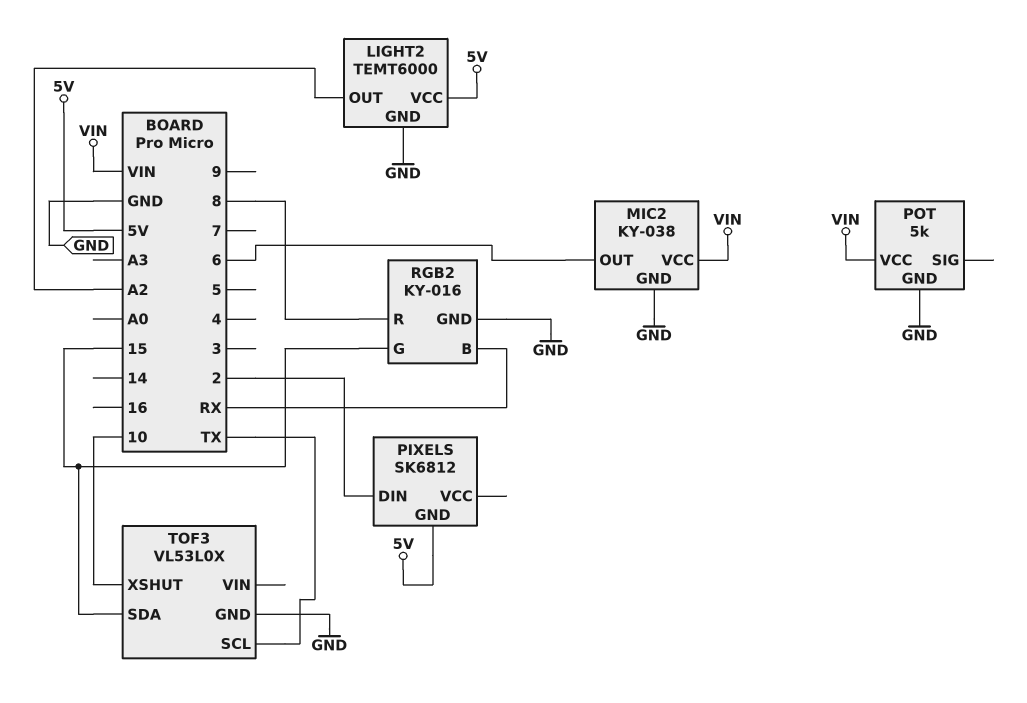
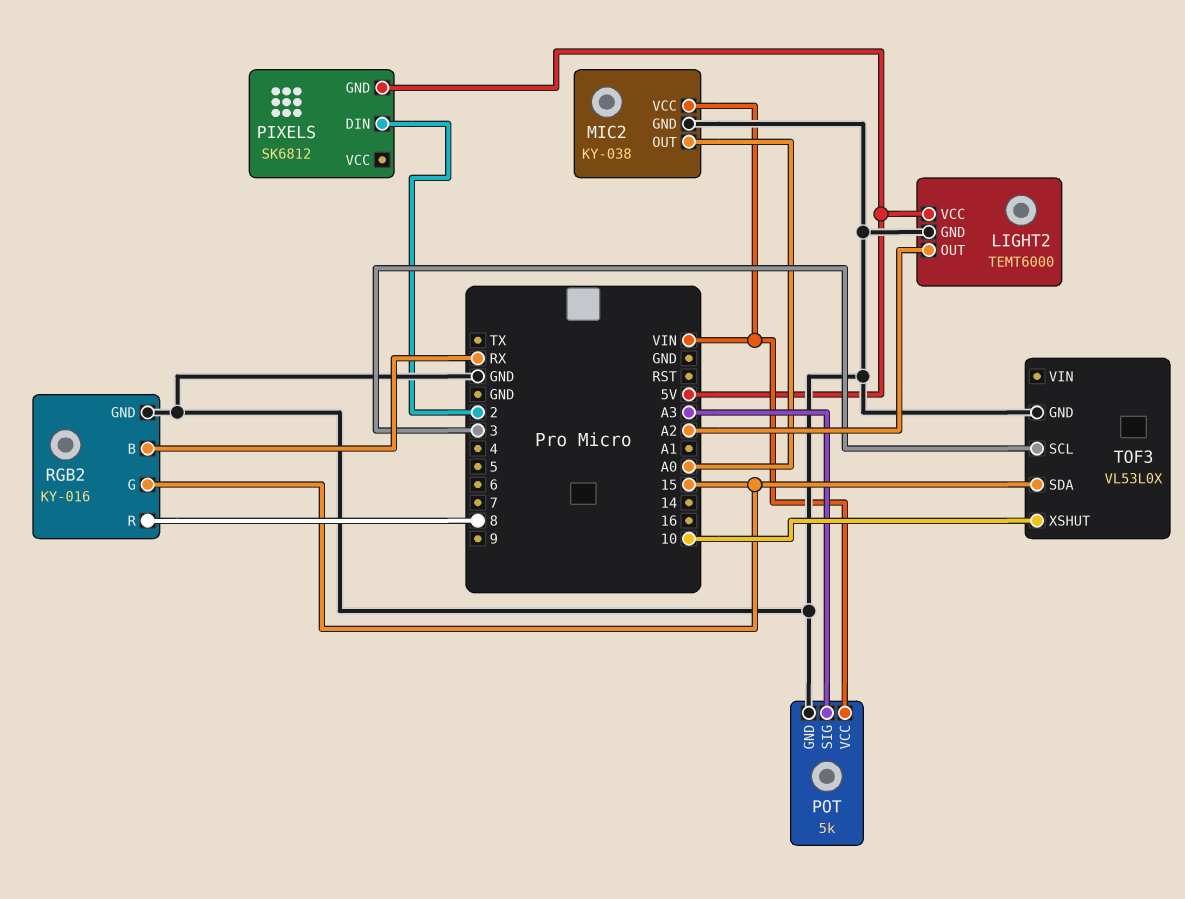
MIC2 pin OUT: 6 -> A0
POT pin SIG: none -> A3
TOF3 pin SCL: TX -> 3

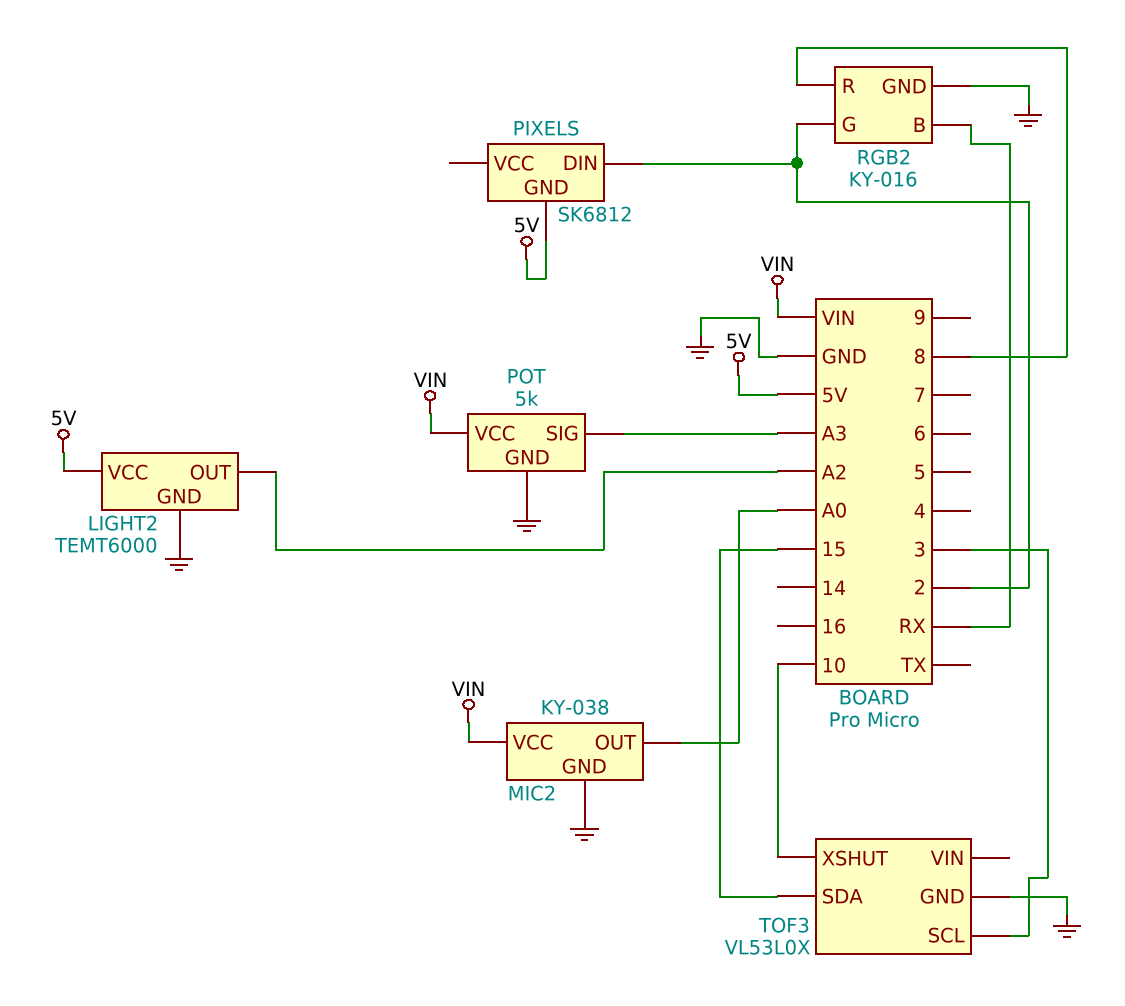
RGB2 pin G: 15 -> 2

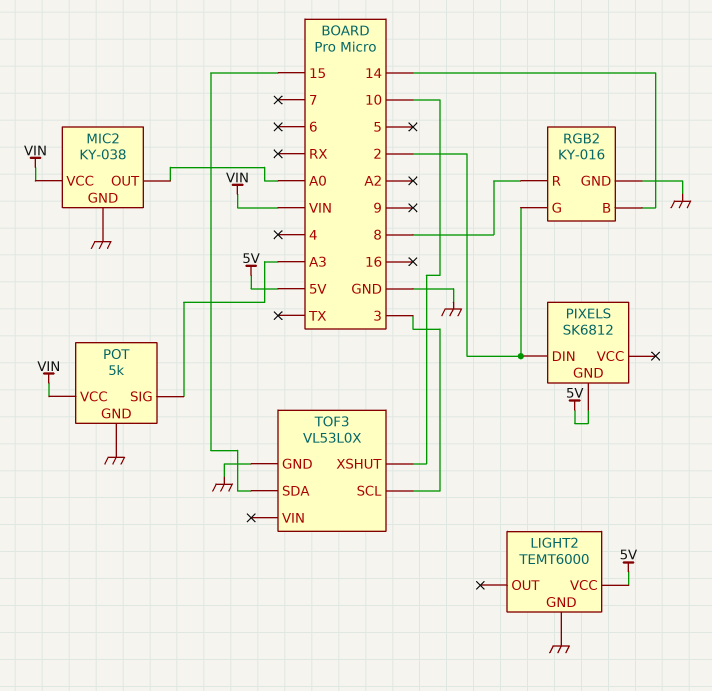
LIGHT2 pin OUT: A2 -> none
RGB2 pin B: RX -> 14

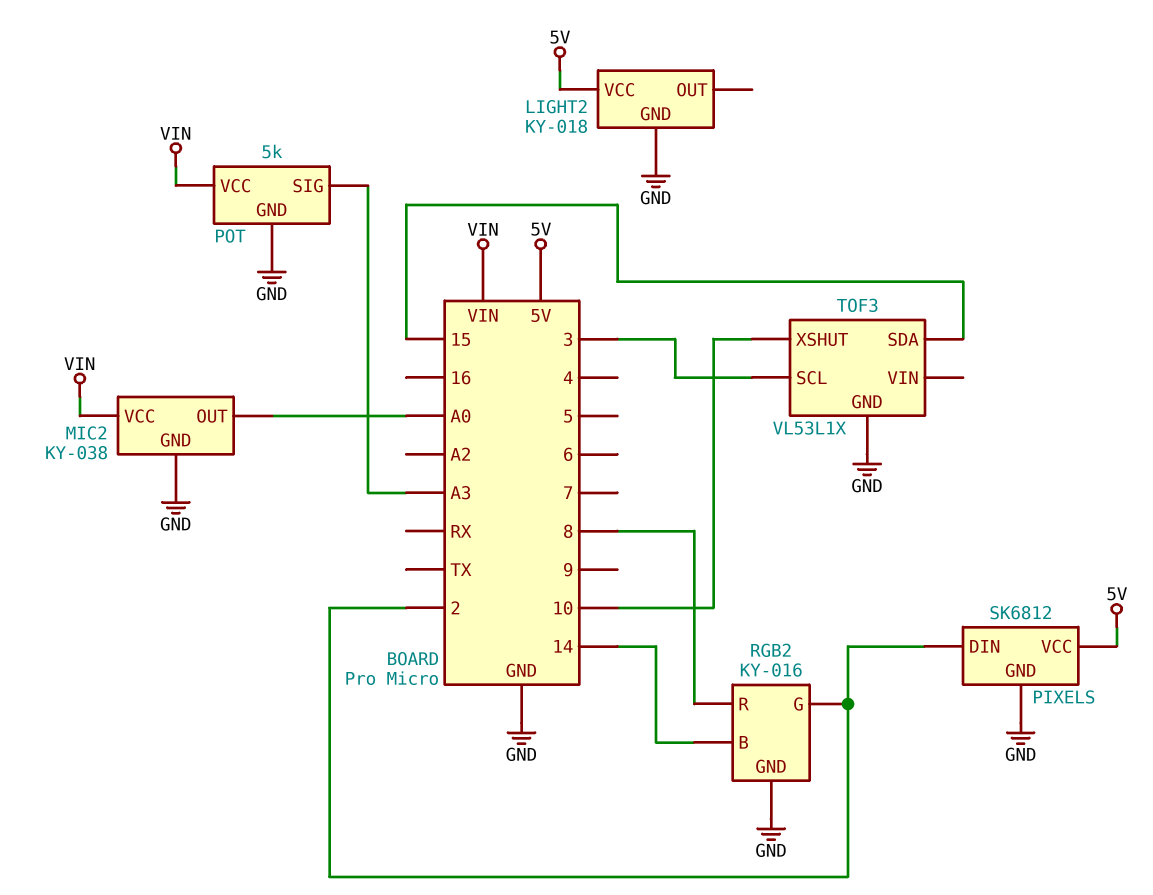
LIGHT2: TEMT6000 -> KY-018
PIXELS pin GND: 5V -> GND
PIXELS pin VCC: none -> 5V
TOF3: VL53L0X -> VL53L1X

